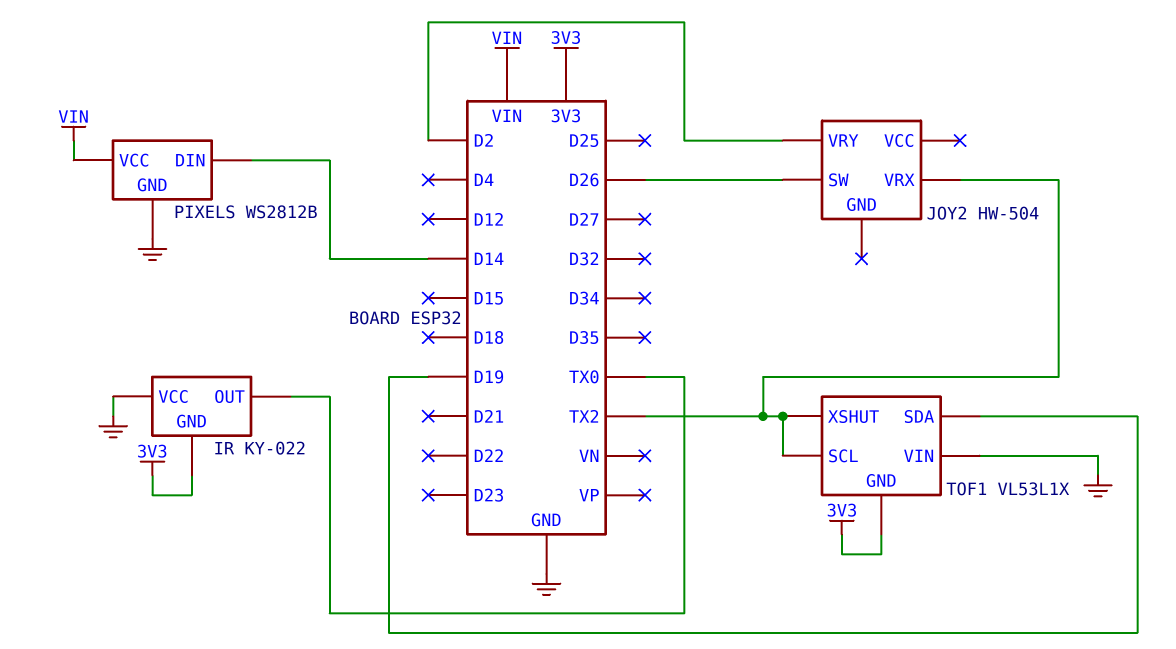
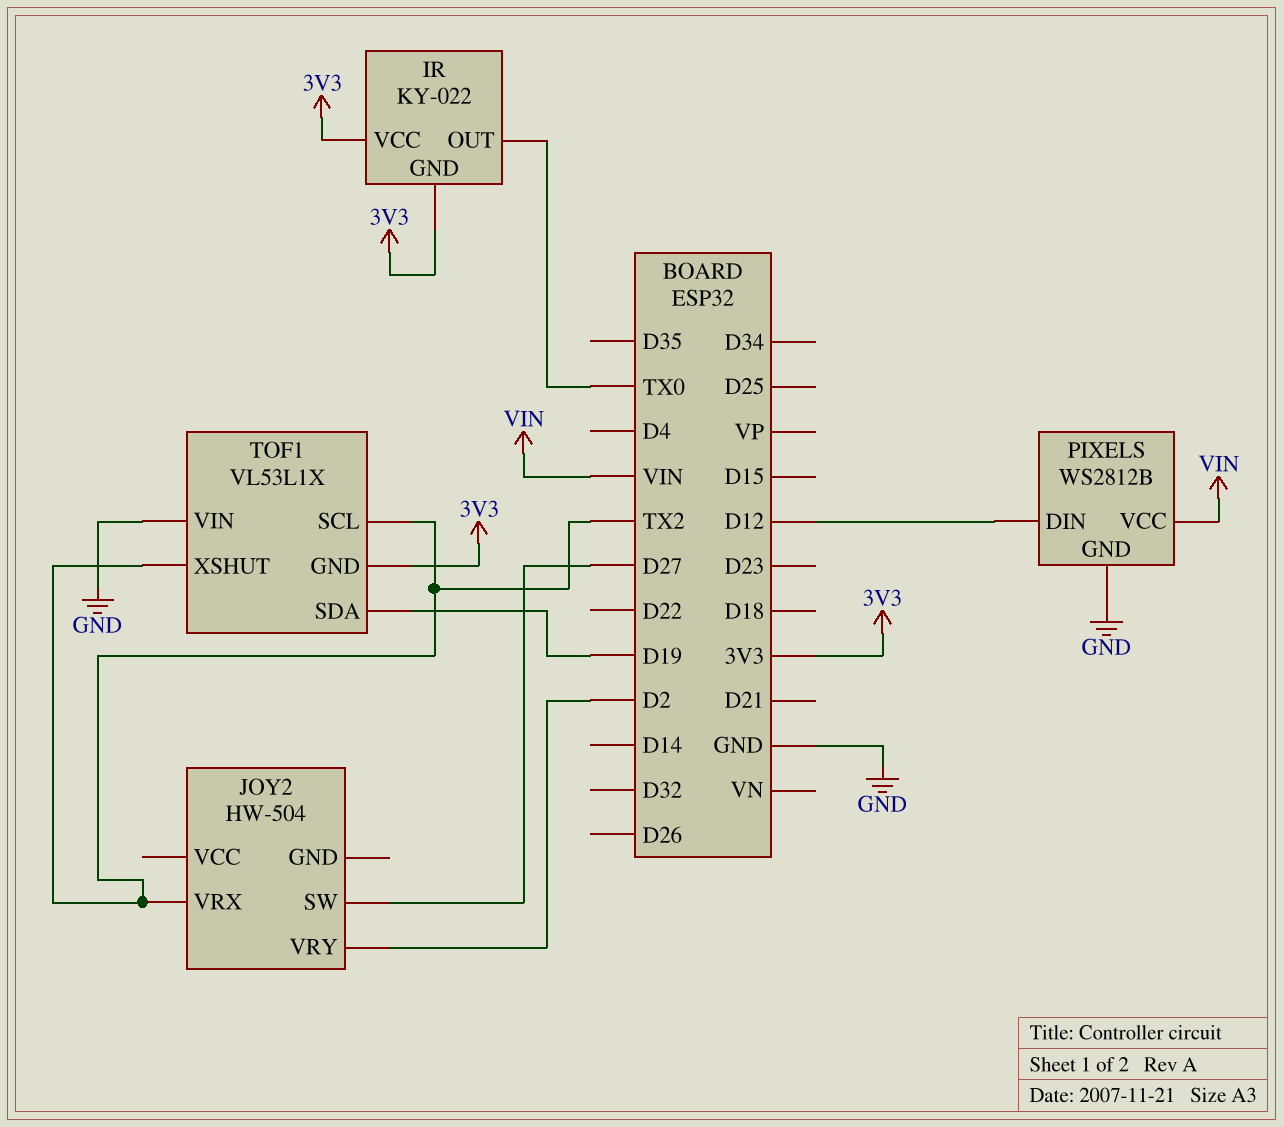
IR pin VCC: GND -> 3V3
JOY2 pin SW: D26 -> D27
PIXELS pin DIN: D14 -> D12

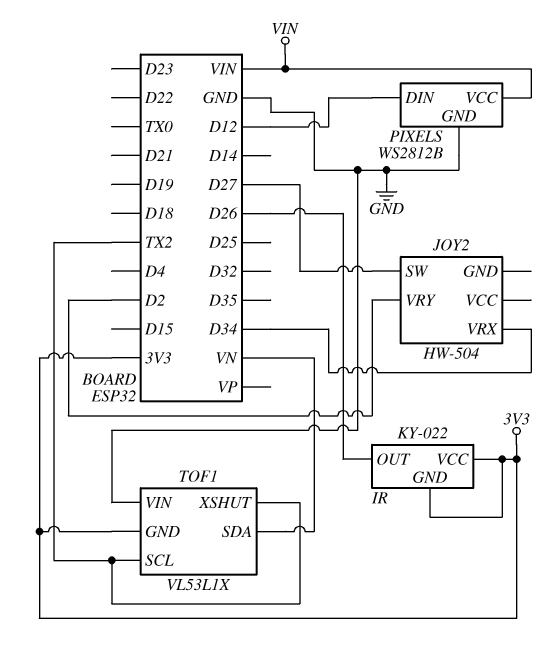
IR pin OUT: TX0 -> D26
JOY2 pin VRX: TX2 -> D34
TOF1 pin SDA: D19 -> VN

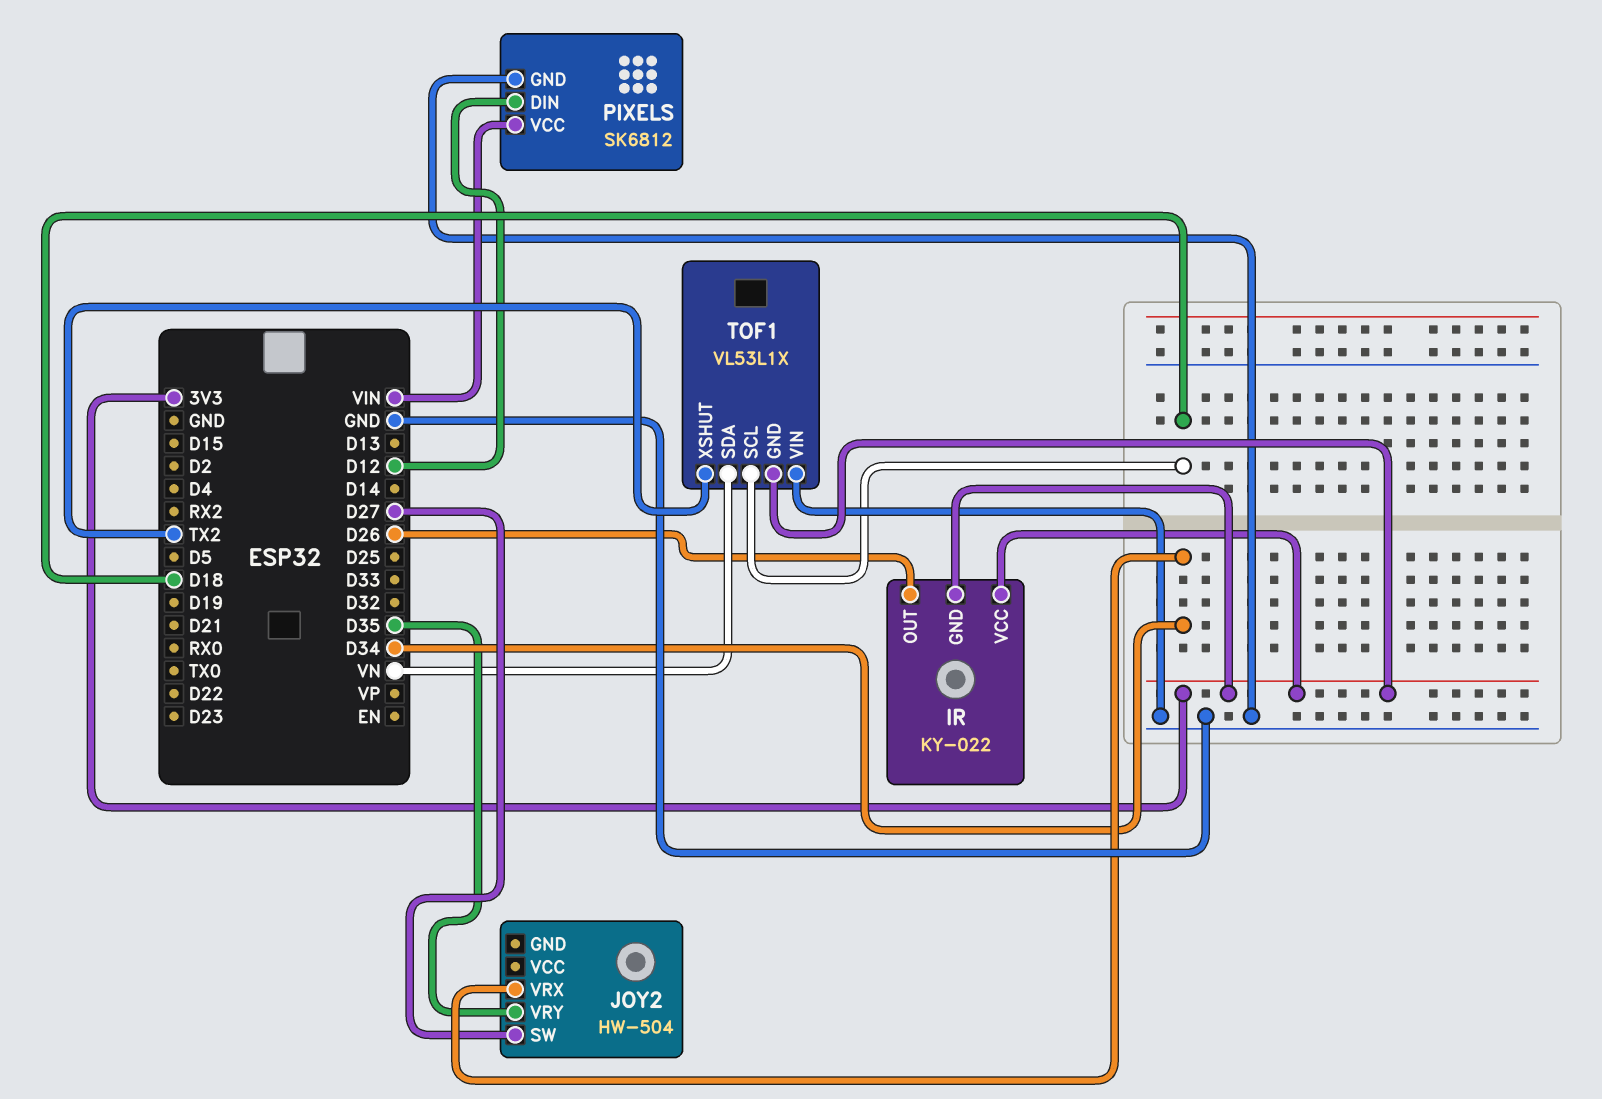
JOY2 pin VRY: D2 -> D35
PIXELS: WS2812B -> SK6812
TOF1 pin SCL: TX2 -> D18

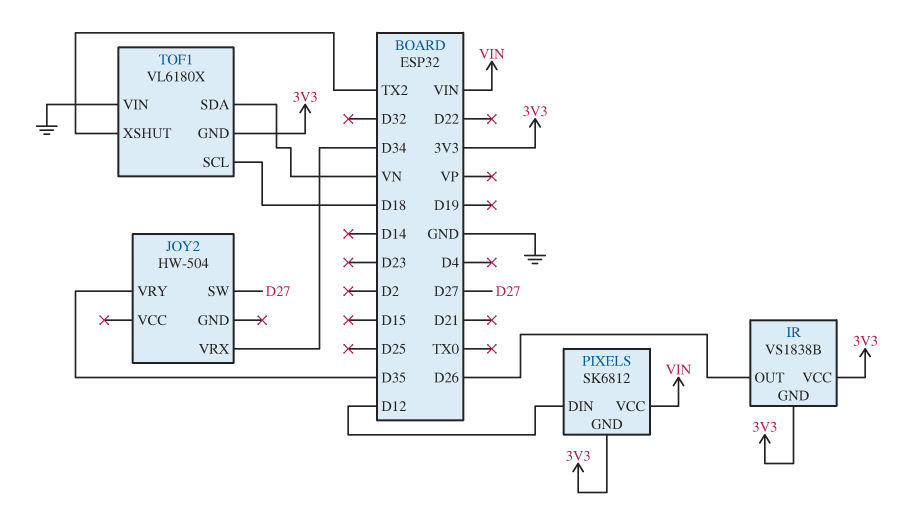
IR: KY-022 -> VS1838B
PIXELS pin GND: GND -> 3V3
TOF1: VL53L1X -> VL6180X

